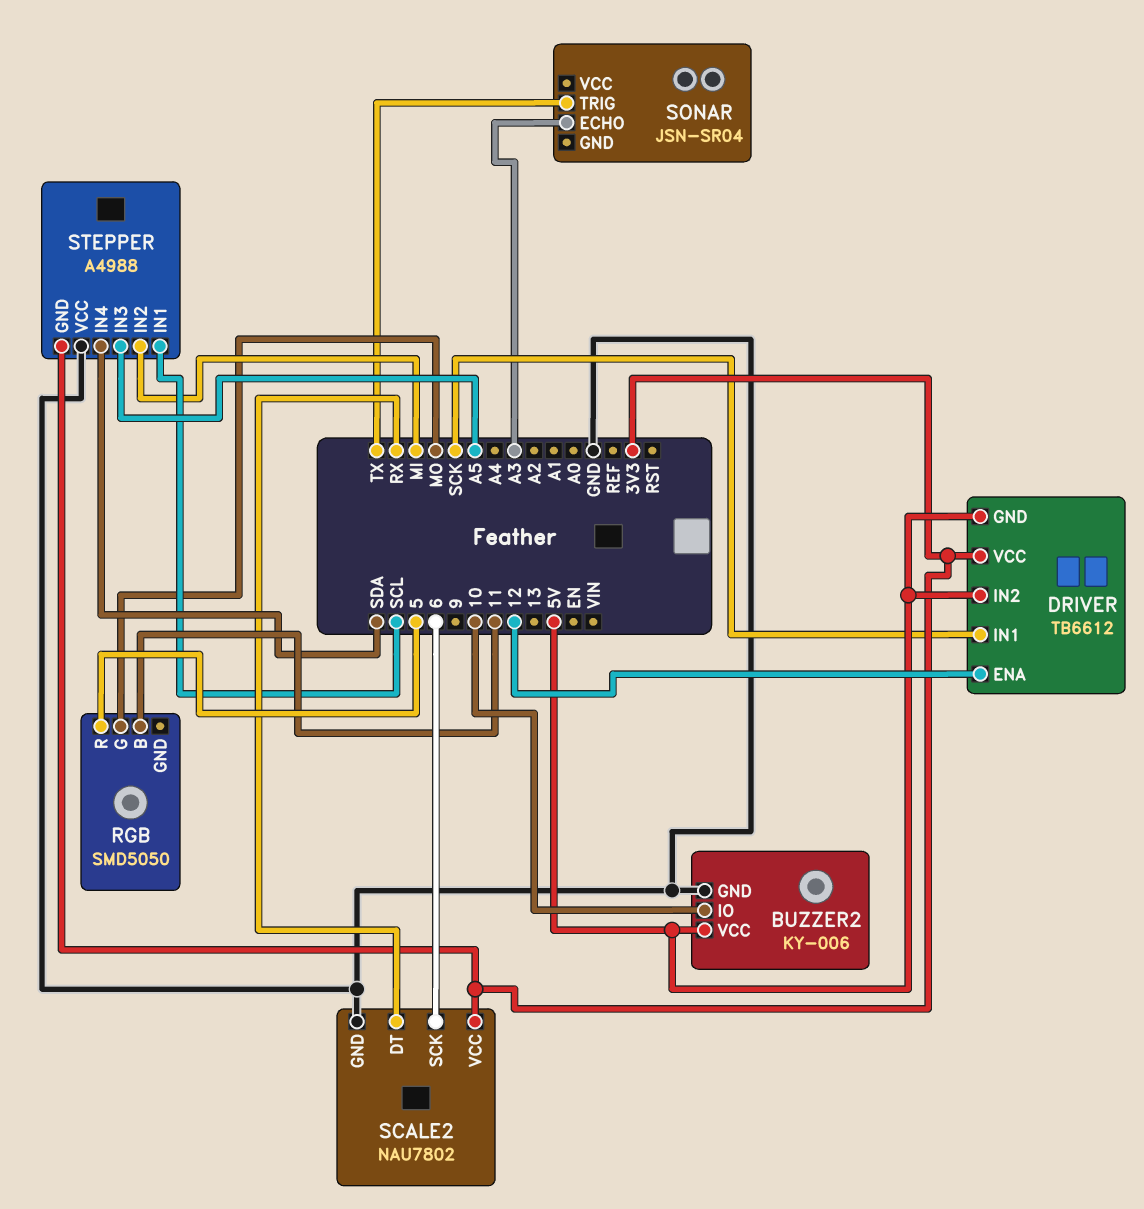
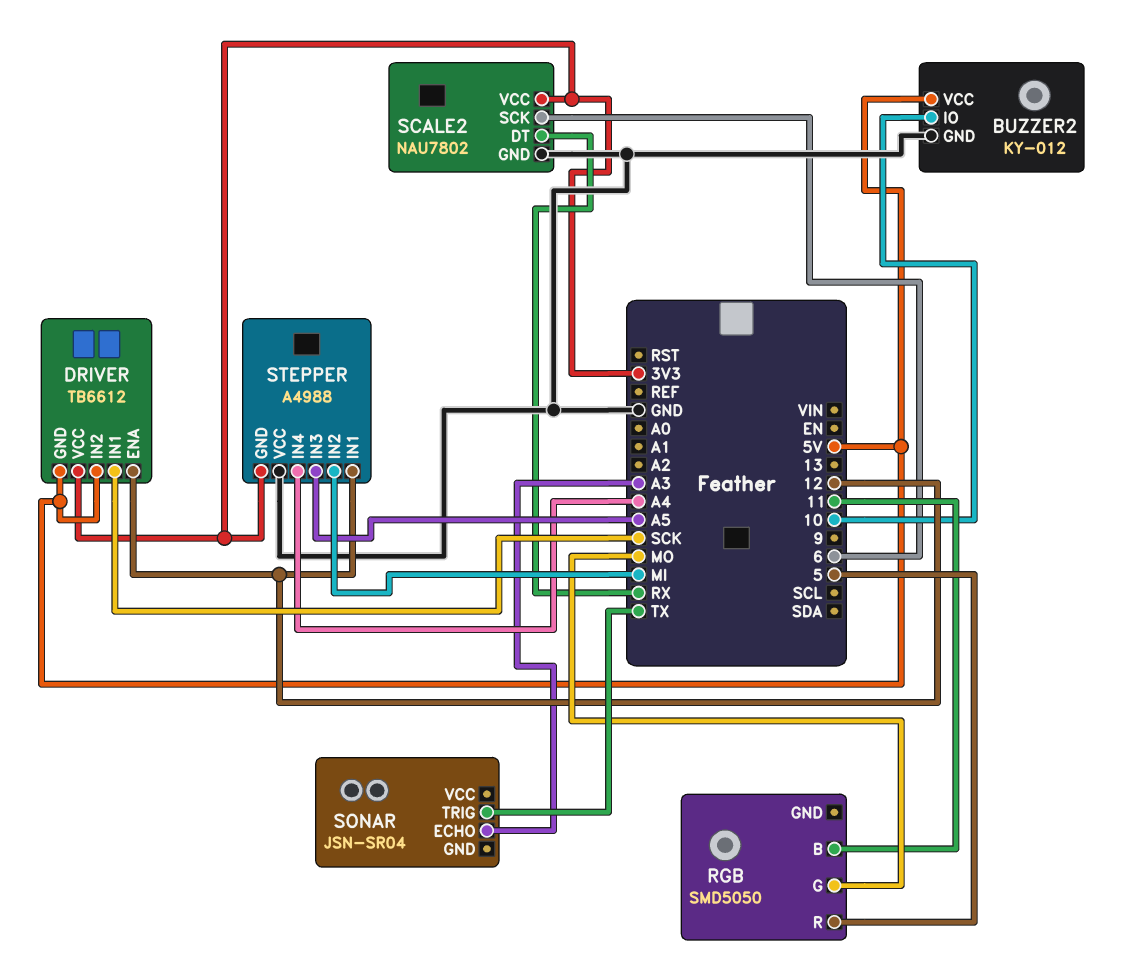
BUZZER2: KY-006 -> KY-012
STEPPER pin IN1: SCL -> 12
STEPPER pin IN4: SDA -> A4

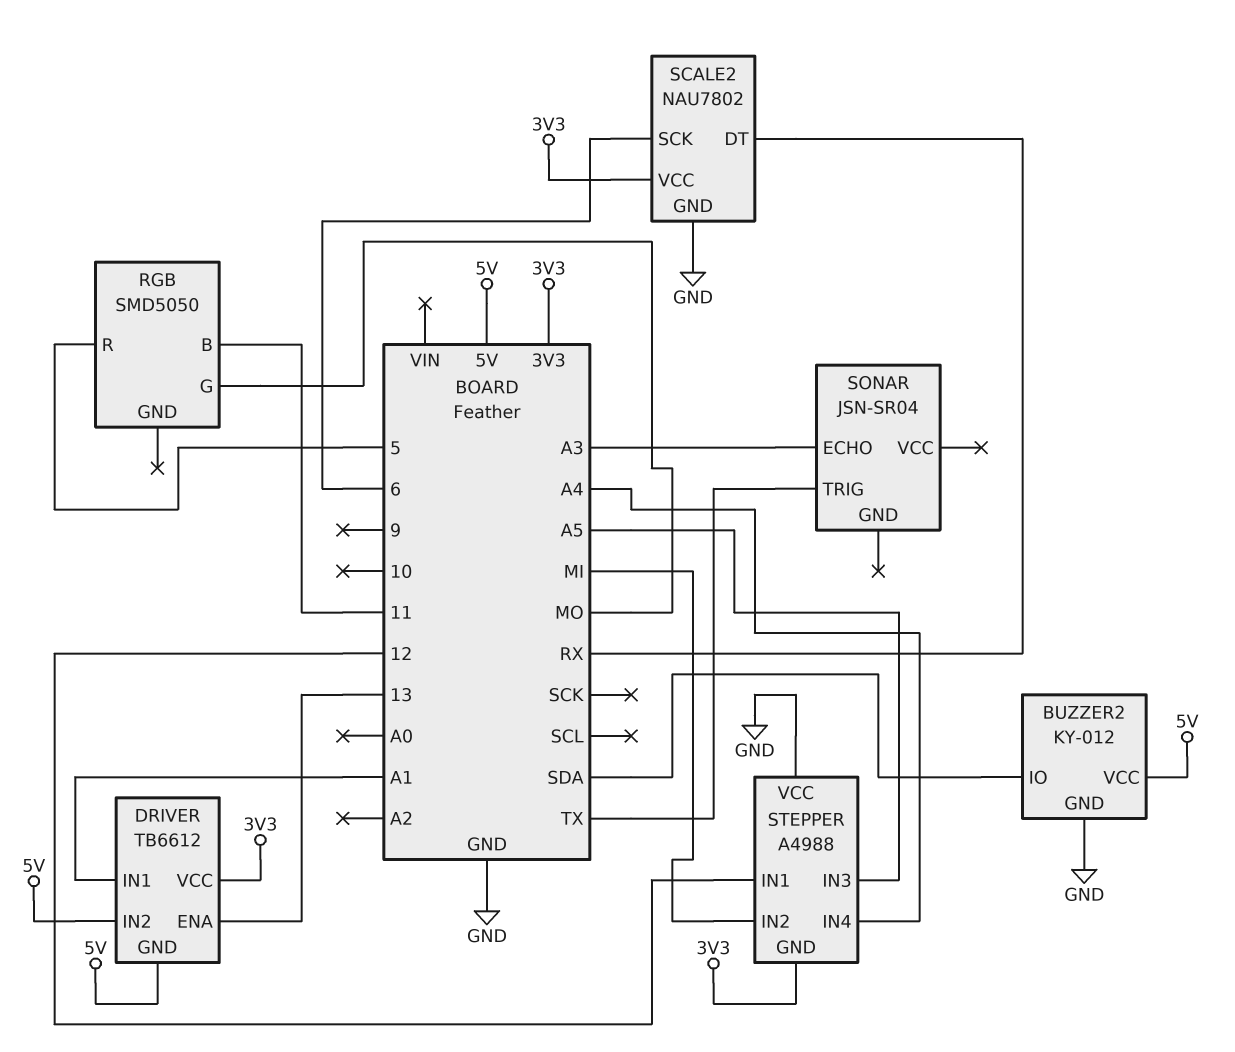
BUZZER2 pin IO: 10 -> SDA
DRIVER pin ENA: 12 -> 13
DRIVER pin IN1: SCK -> A1

